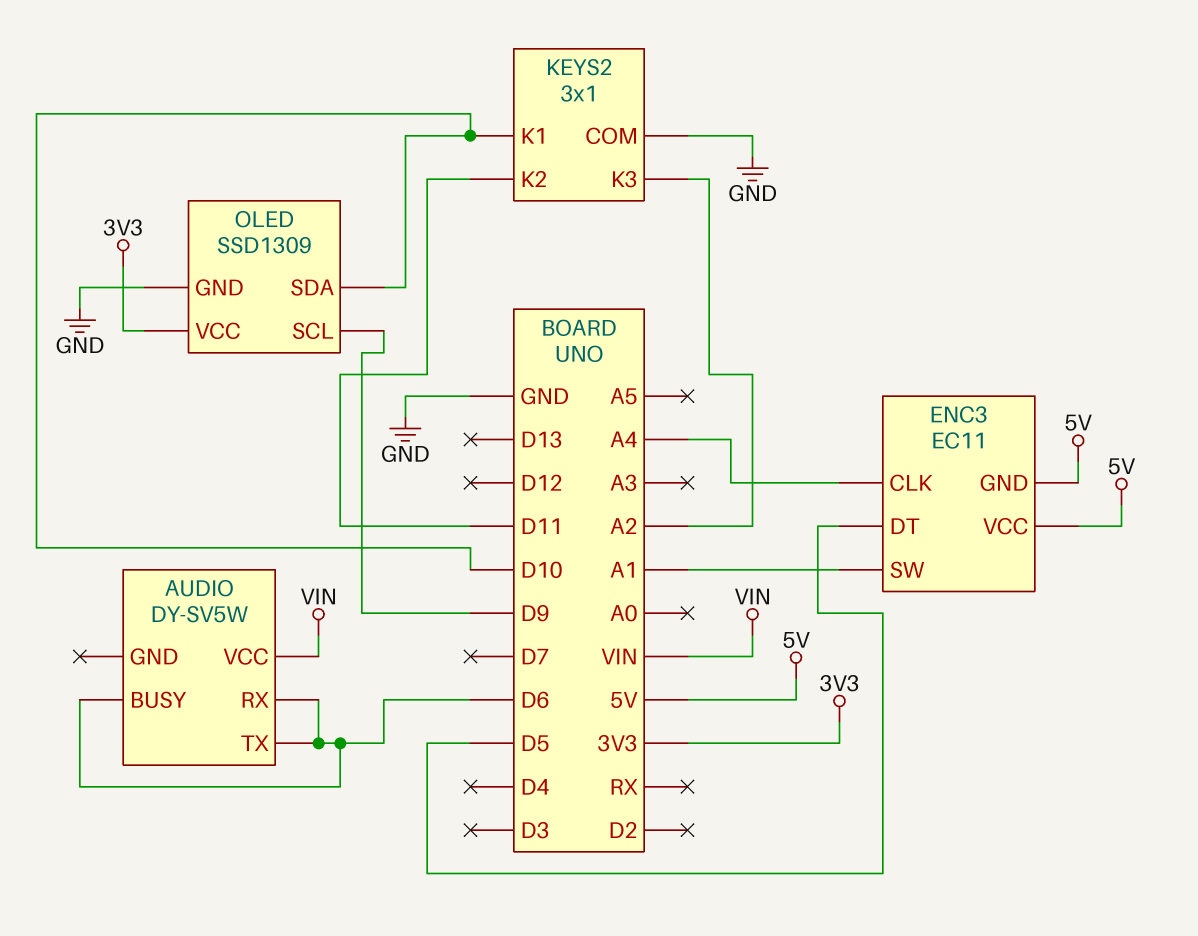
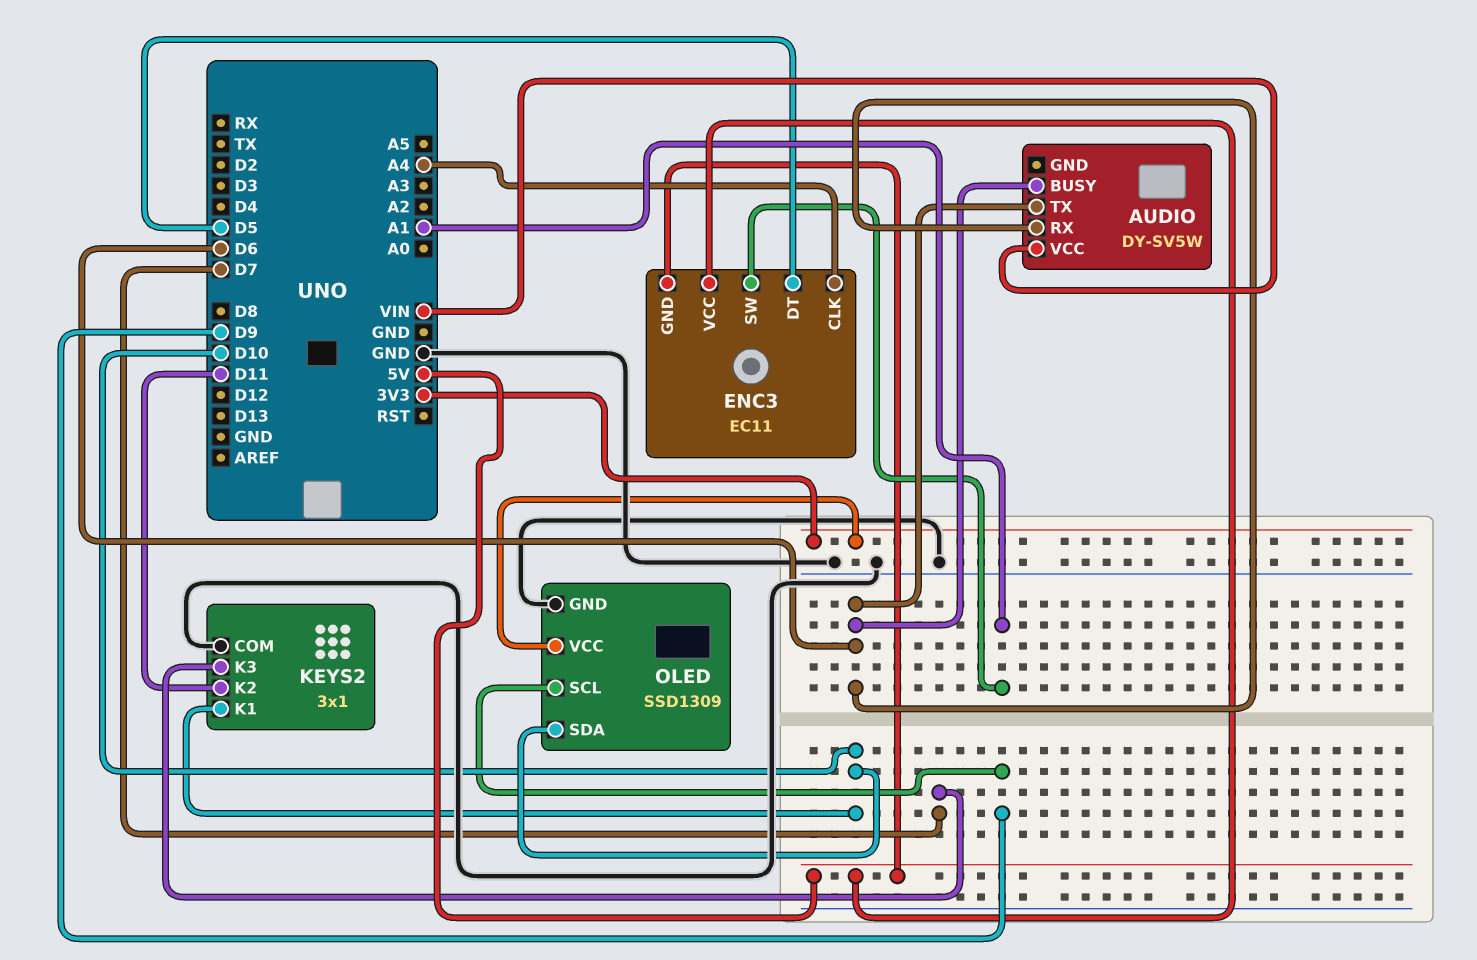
KEYS2 pin K3: A2 -> D7

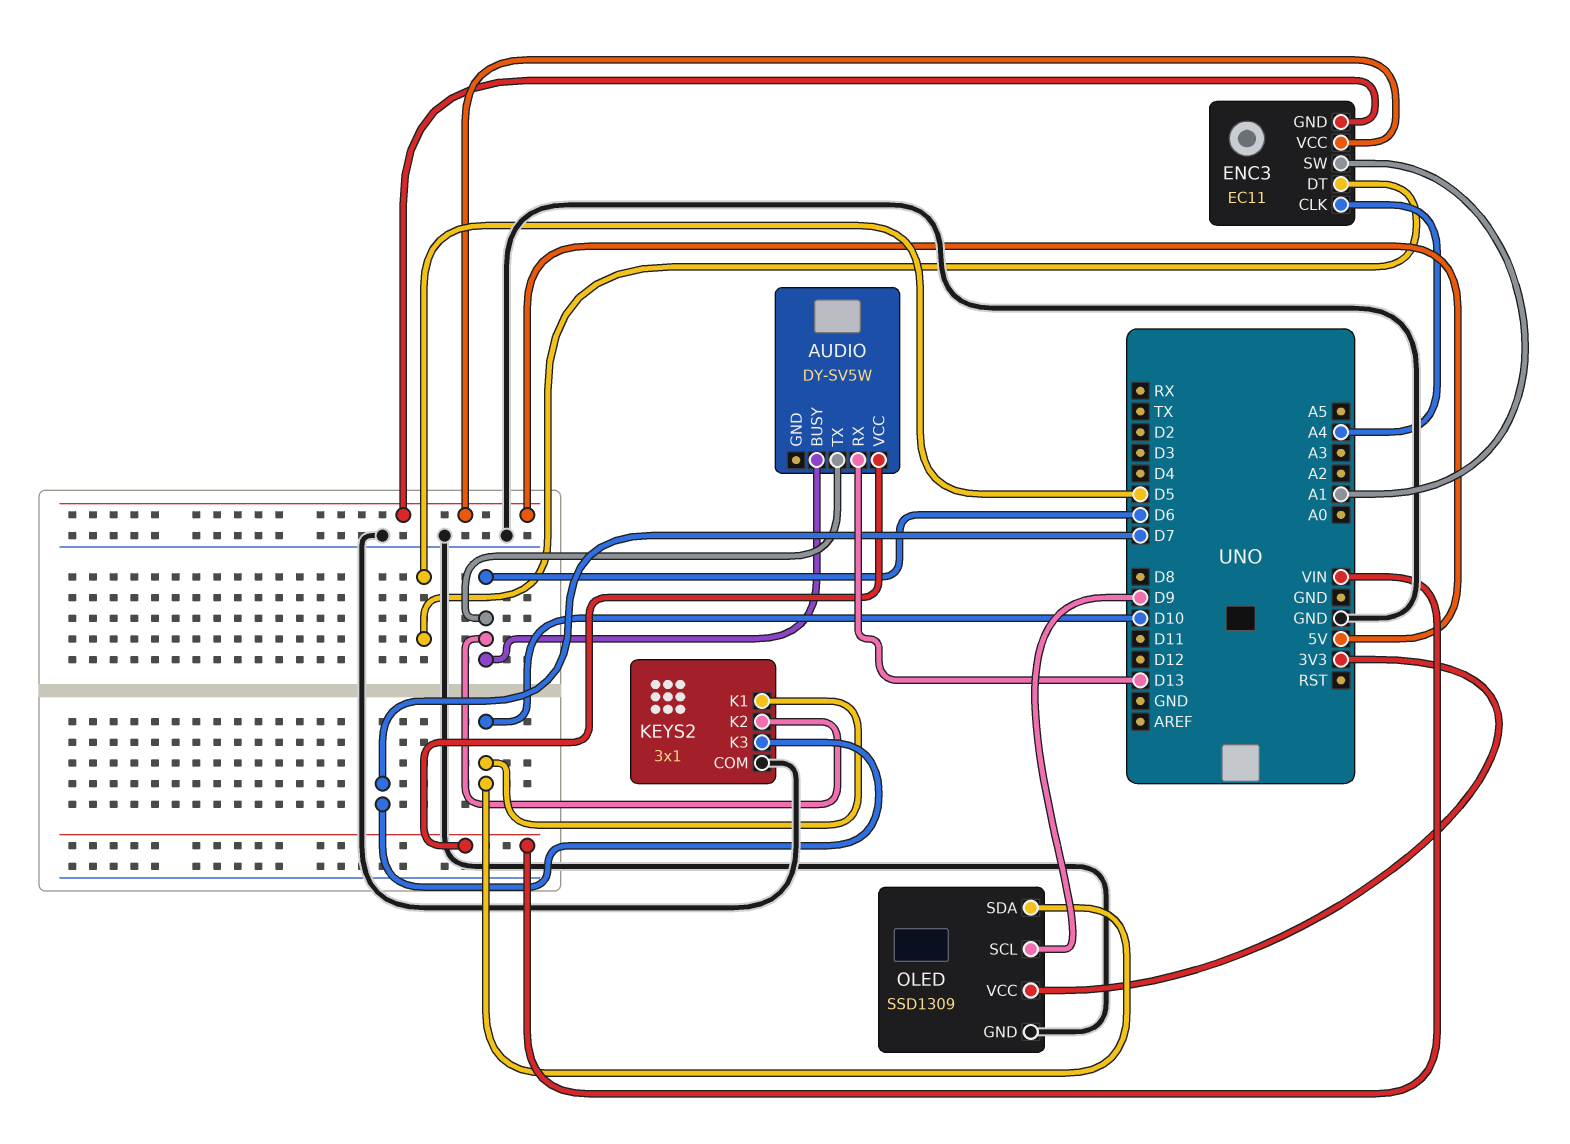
AUDIO pin RX: D6 -> D13
KEYS2 pin K2: D11 -> D6

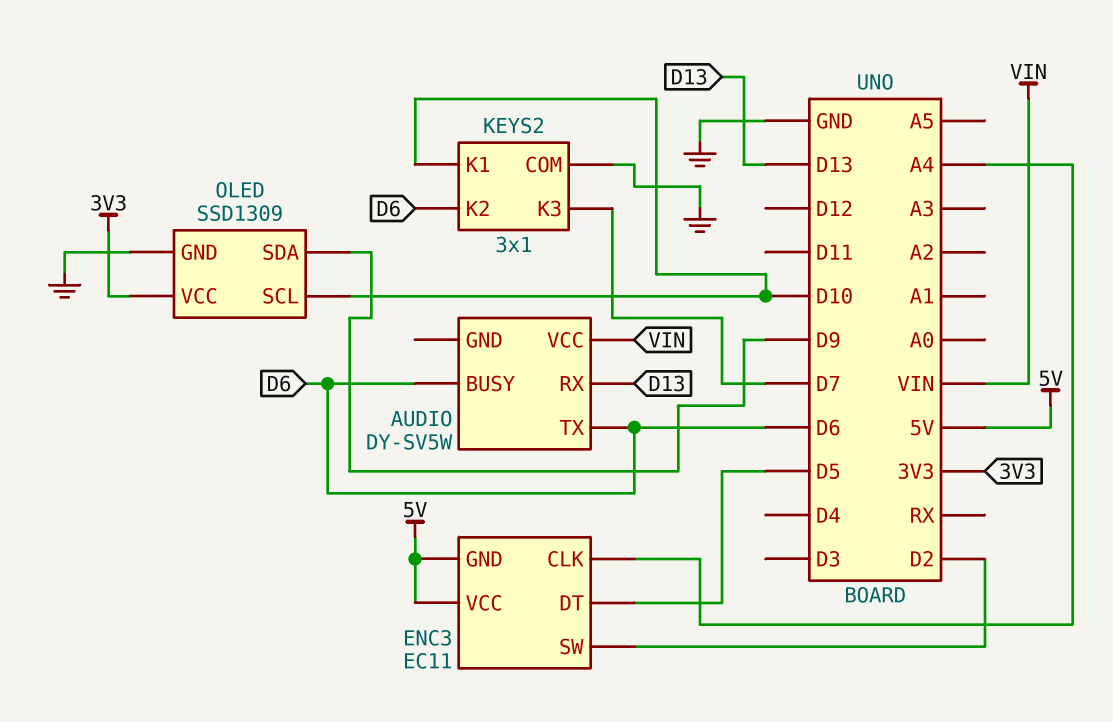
ENC3 pin SW: A1 -> D2
OLED pin SCL: D9 -> D10
OLED pin SDA: D10 -> D9

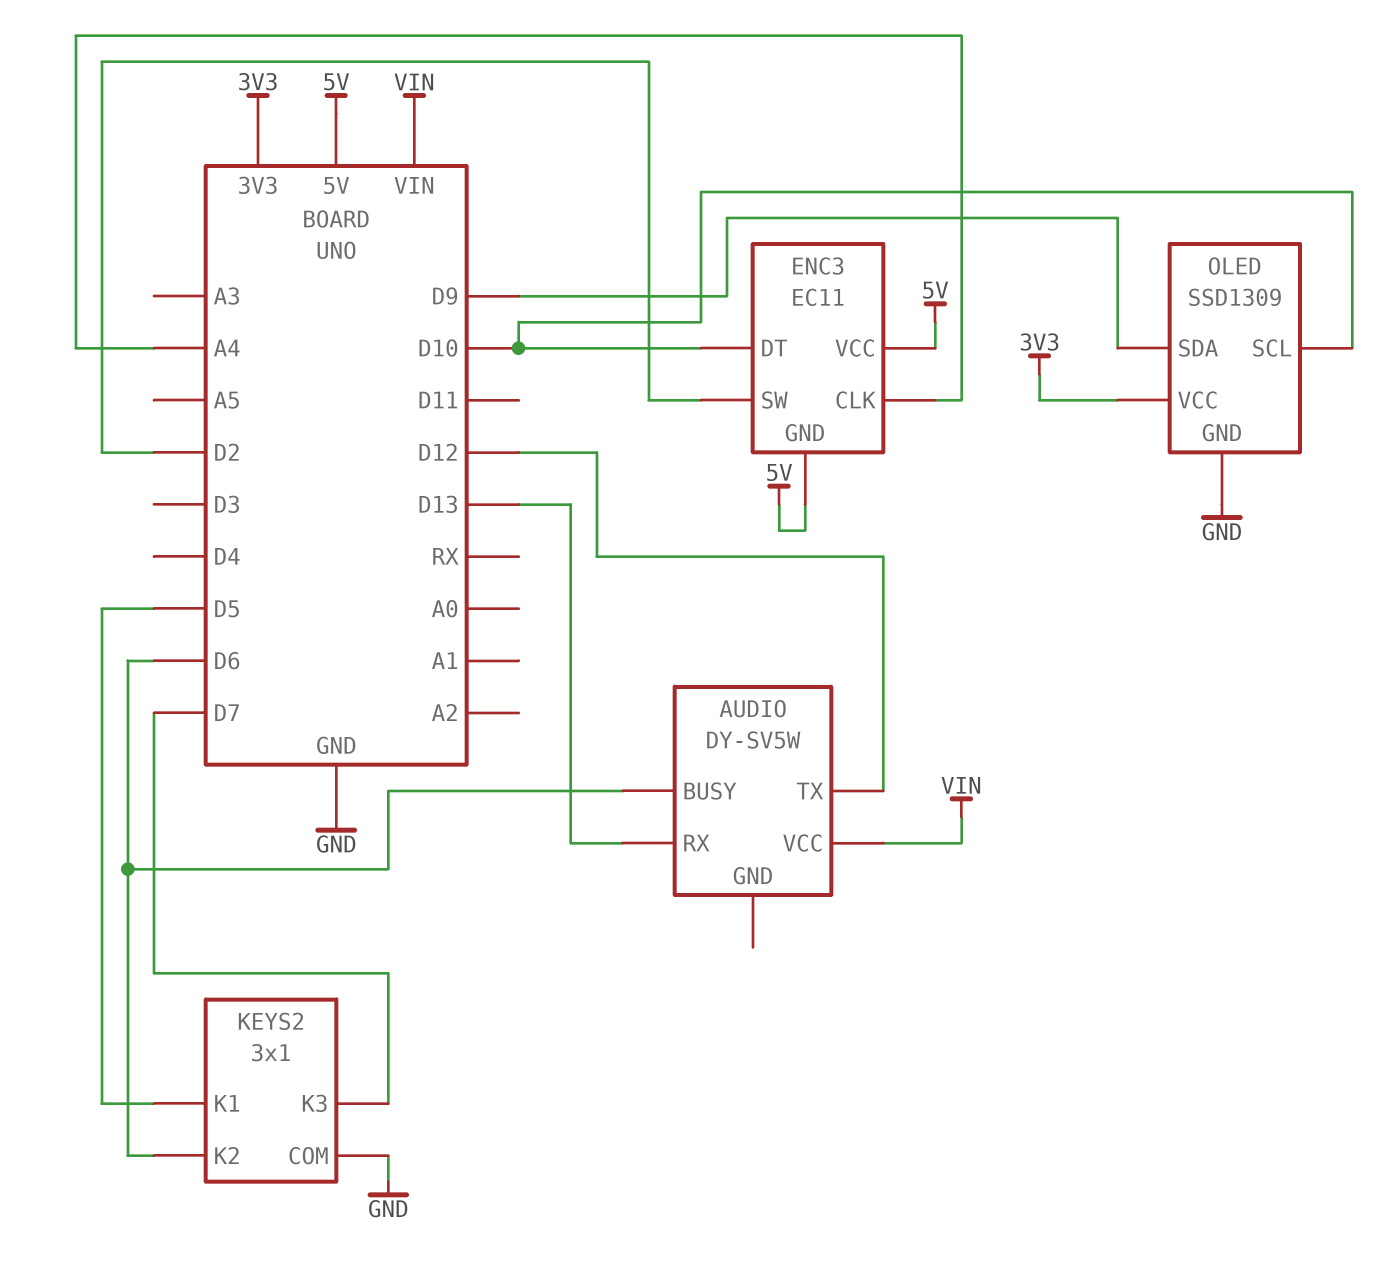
AUDIO pin TX: D6 -> D12
ENC3 pin DT: D5 -> D10
KEYS2 pin K1: D10 -> D5

